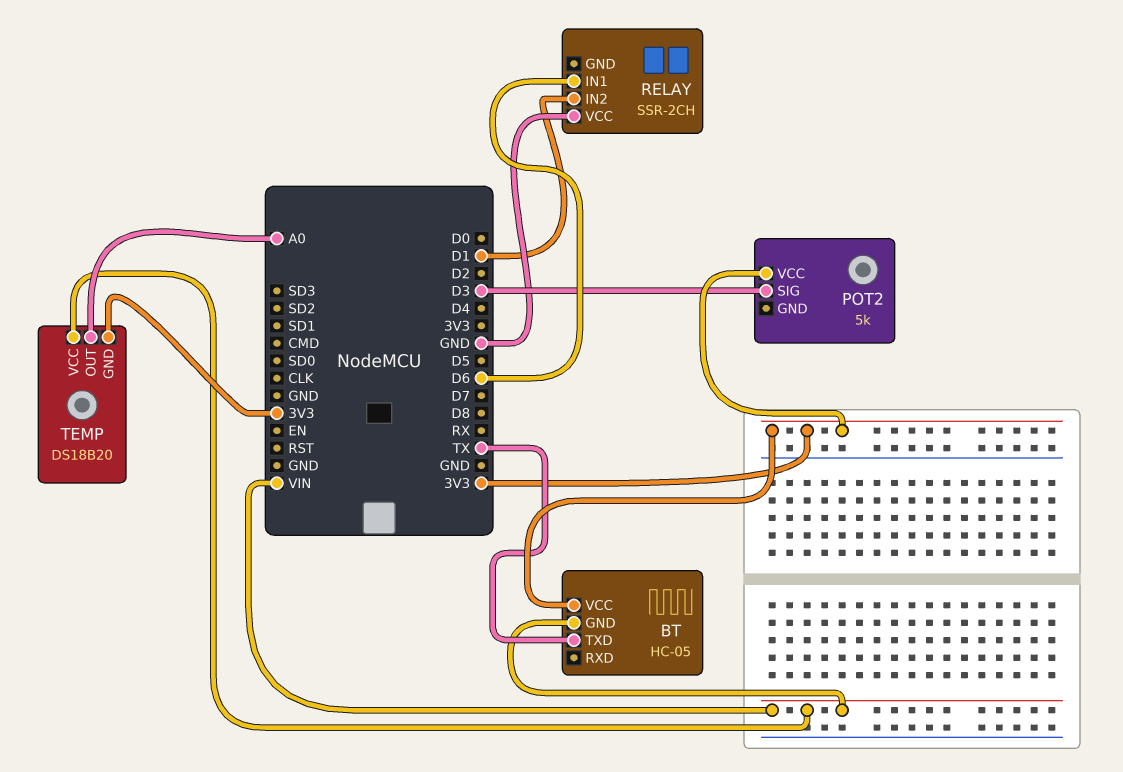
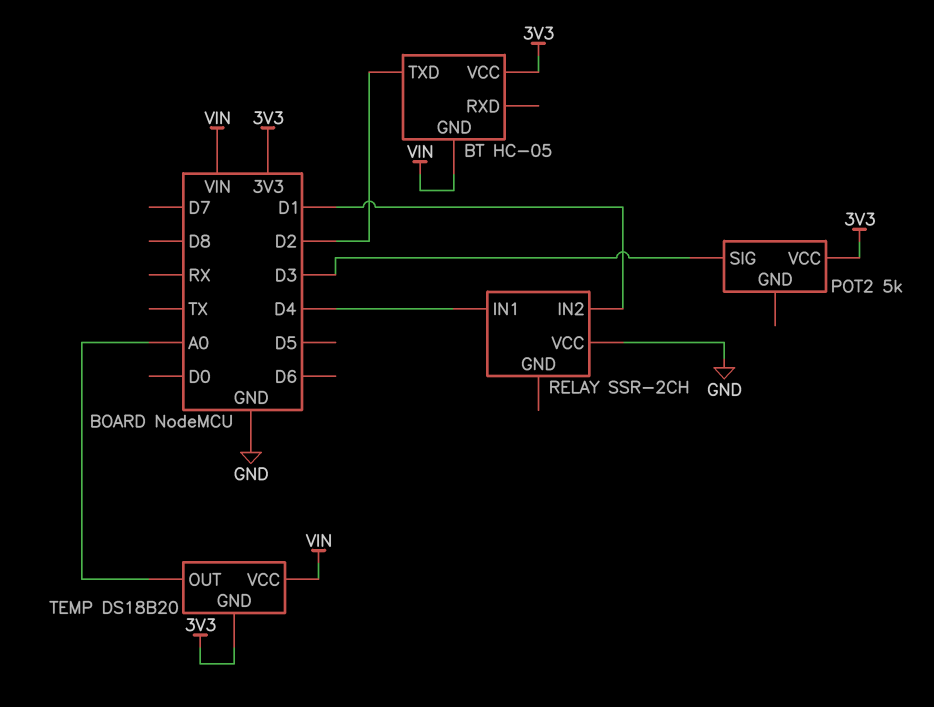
BT pin TXD: TX -> D2
RELAY pin IN1: D6 -> D4

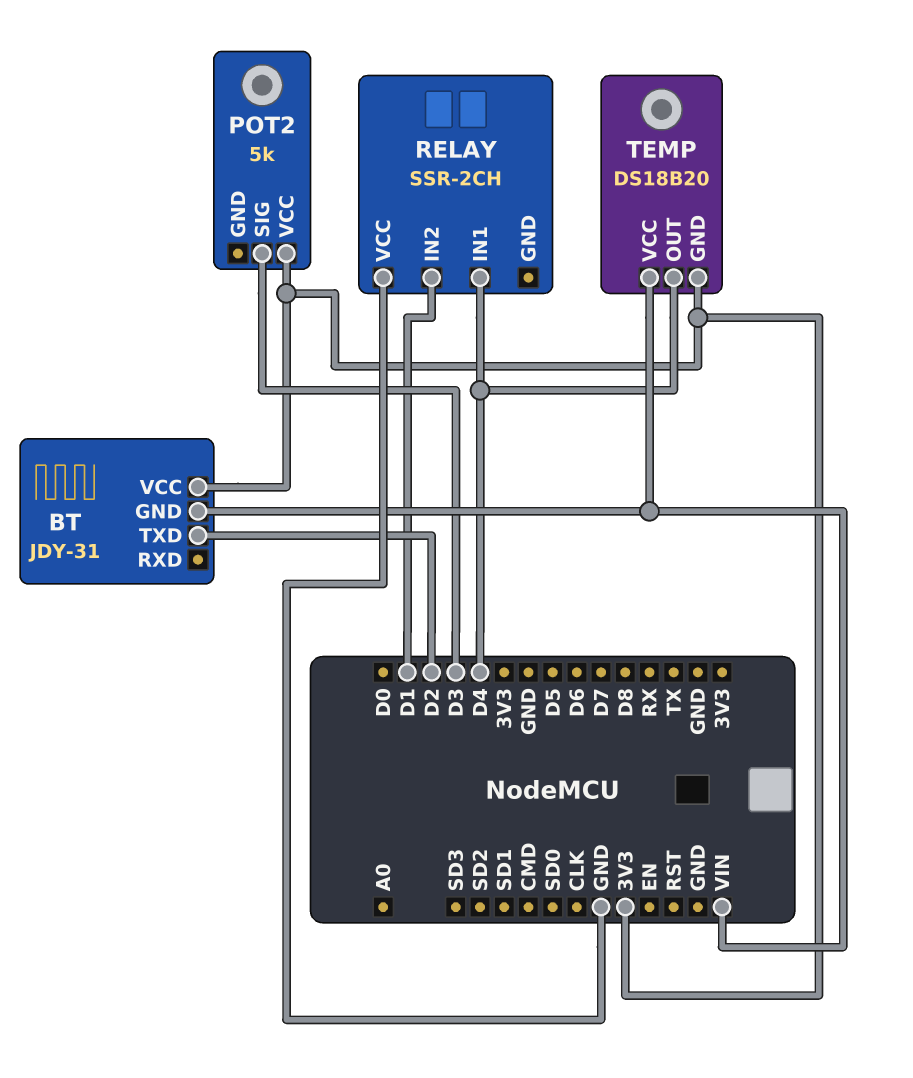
BT: HC-05 -> JDY-31
TEMP pin OUT: A0 -> D4

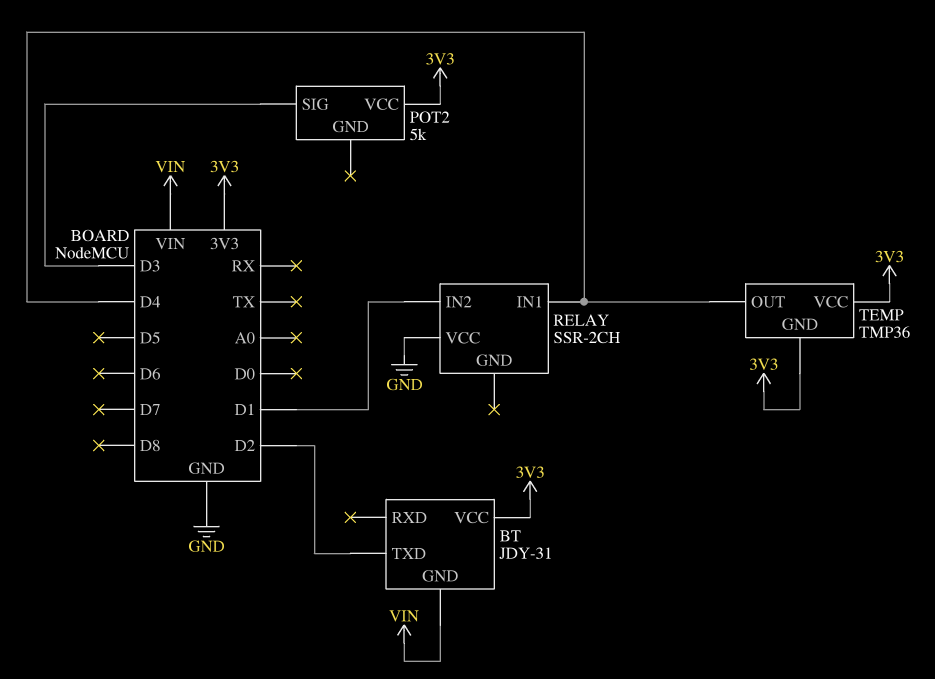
TEMP: DS18B20 -> TMP36
TEMP pin VCC: VIN -> 3V3

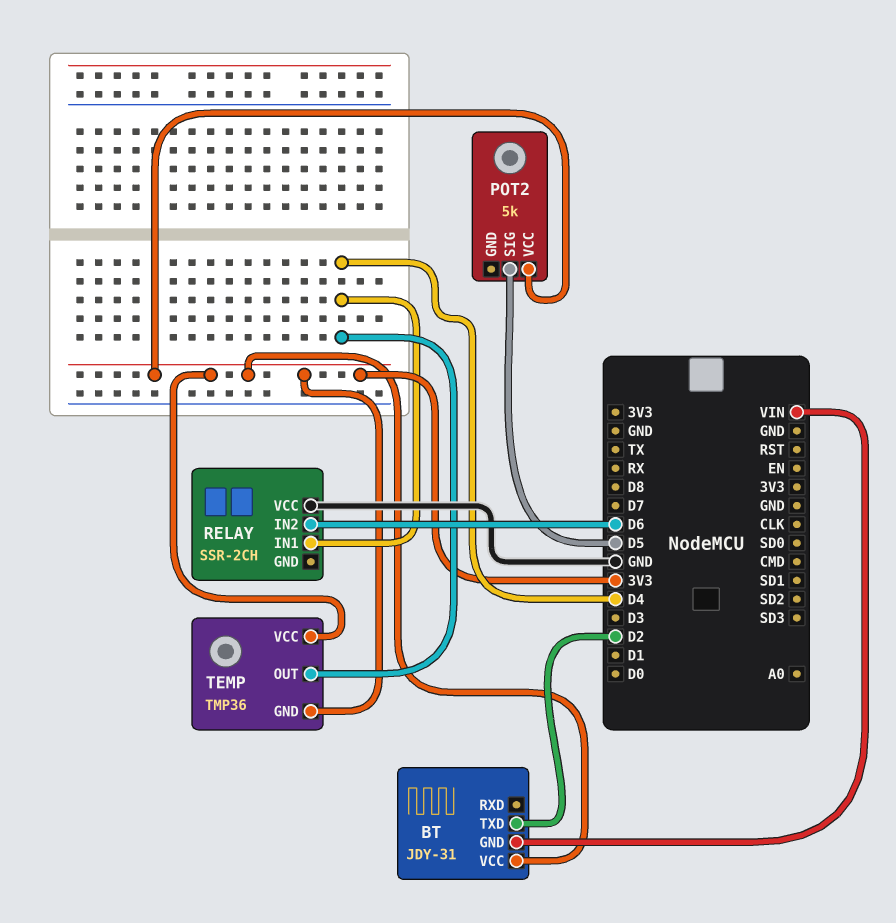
POT2 pin SIG: D3 -> D5
RELAY pin IN2: D1 -> D6

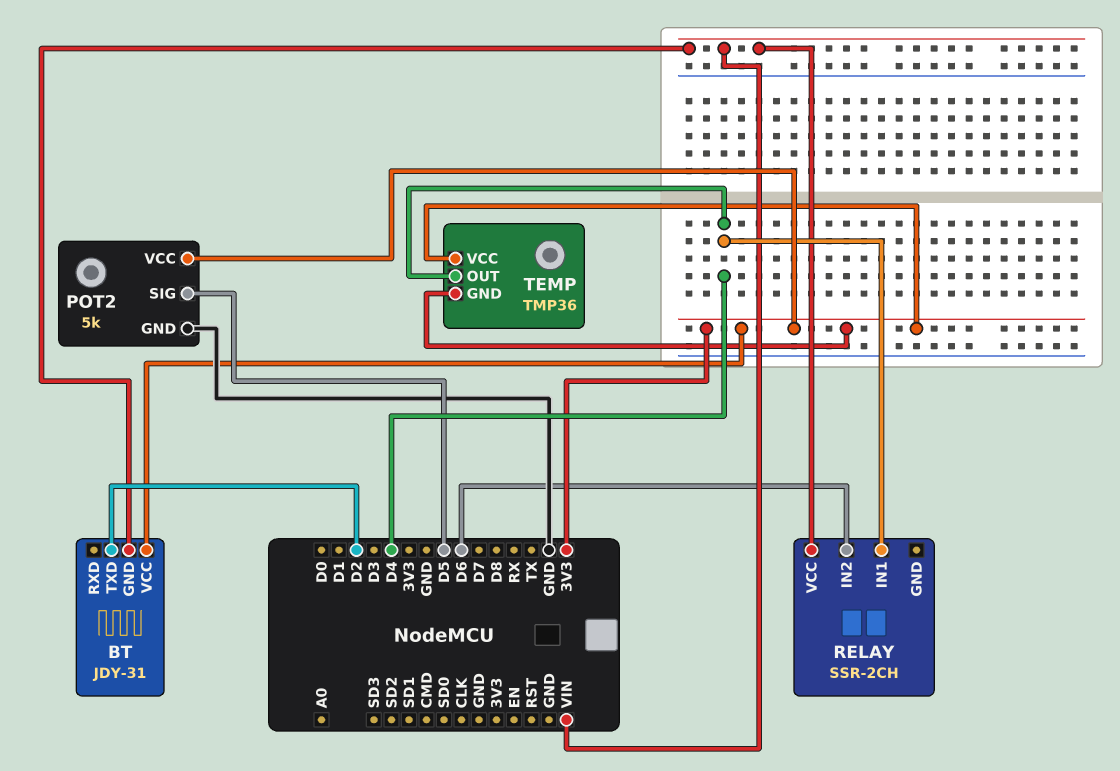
POT2 pin GND: none -> GND
RELAY pin VCC: GND -> VIN

